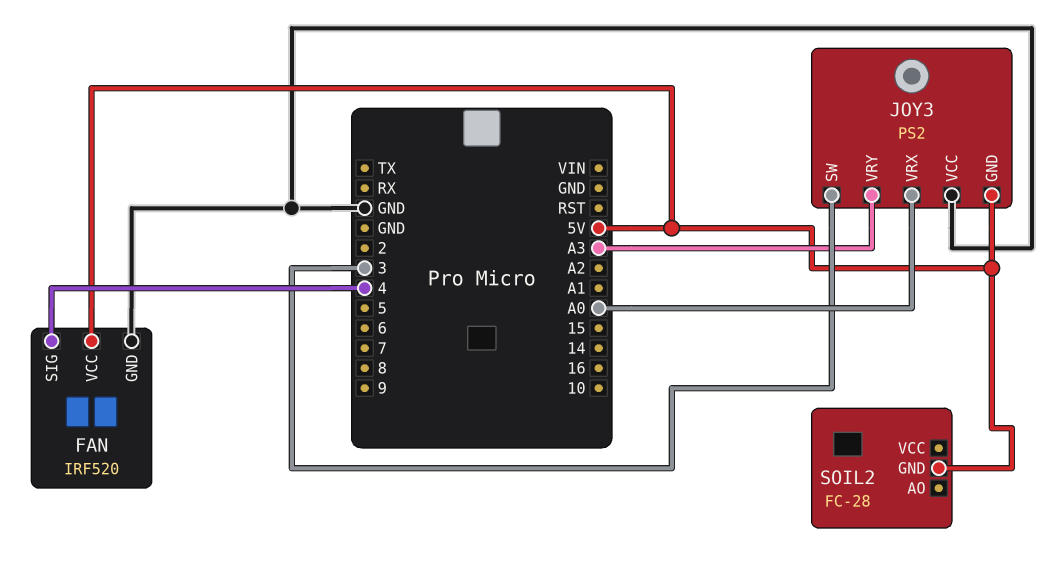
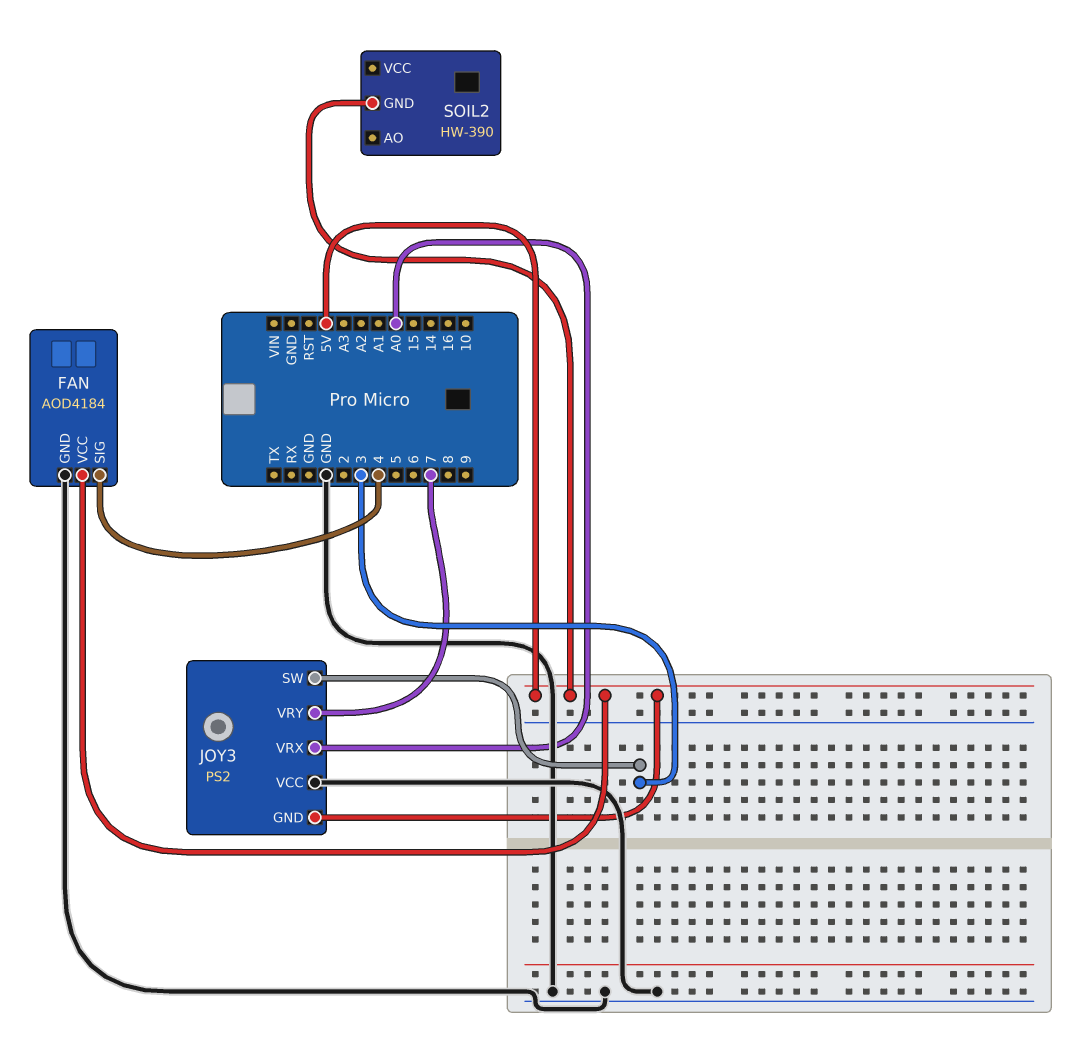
FAN: IRF520 -> AOD4184
JOY3 pin VRY: A3 -> 7
SOIL2: FC-28 -> HW-390

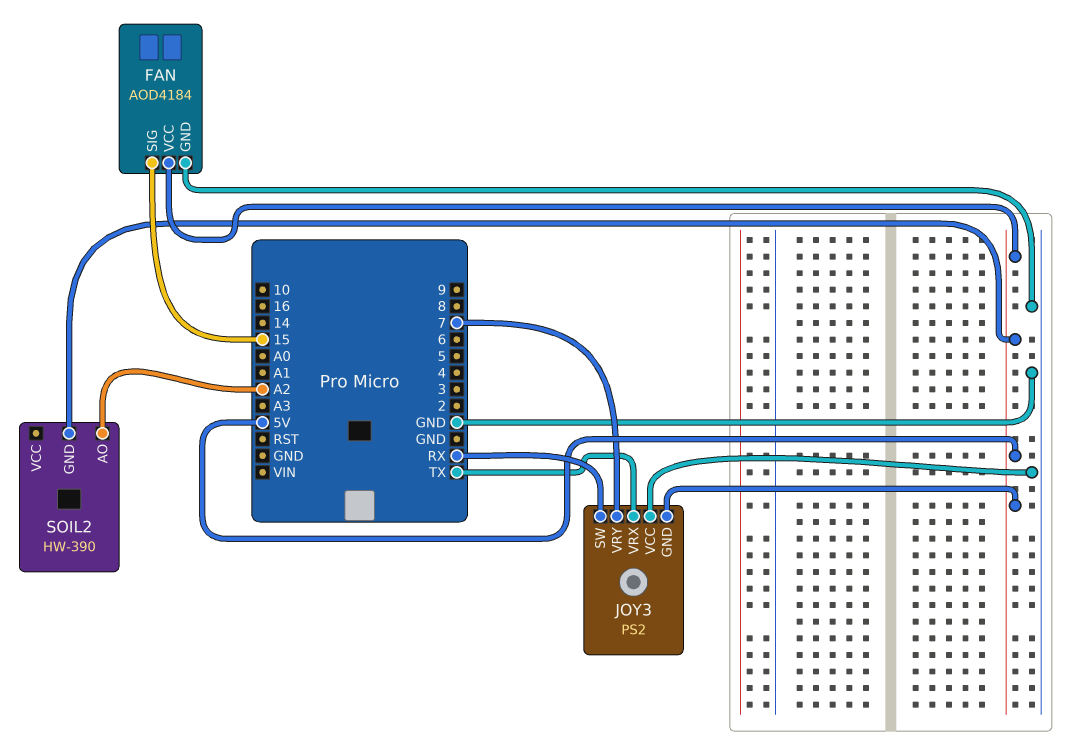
FAN pin SIG: 4 -> 15
JOY3 pin SW: 3 -> RX
JOY3 pin VRX: A0 -> TX
SOIL2 pin AO: none -> A2

